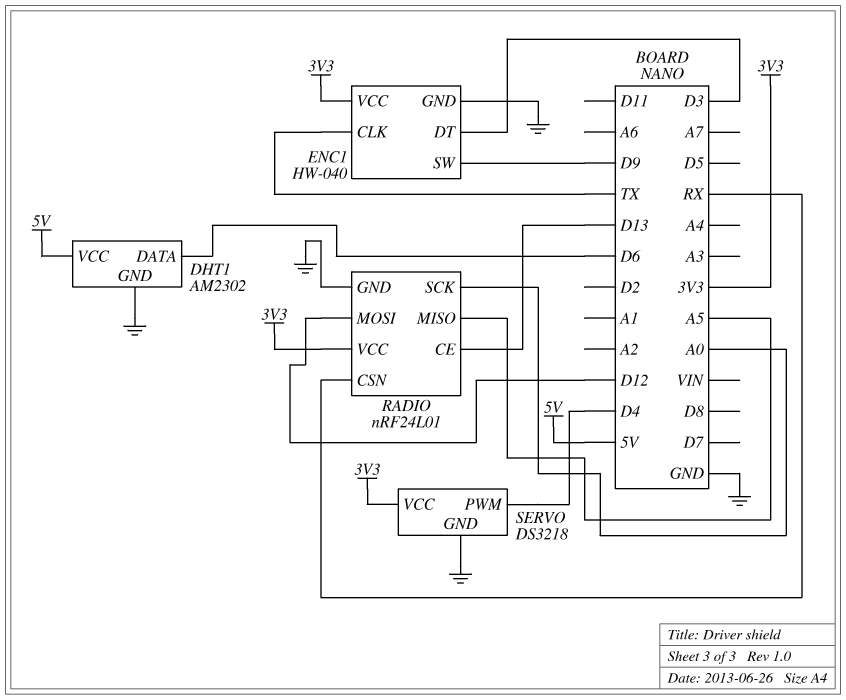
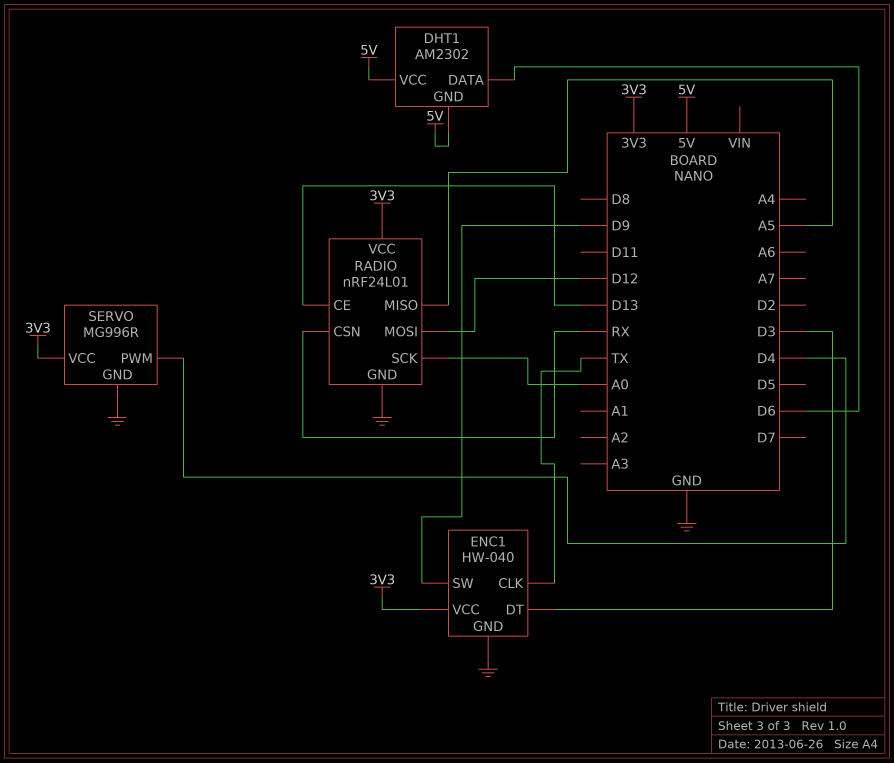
DHT1 pin GND: GND -> 5V
SERVO: DS3218 -> MG996R

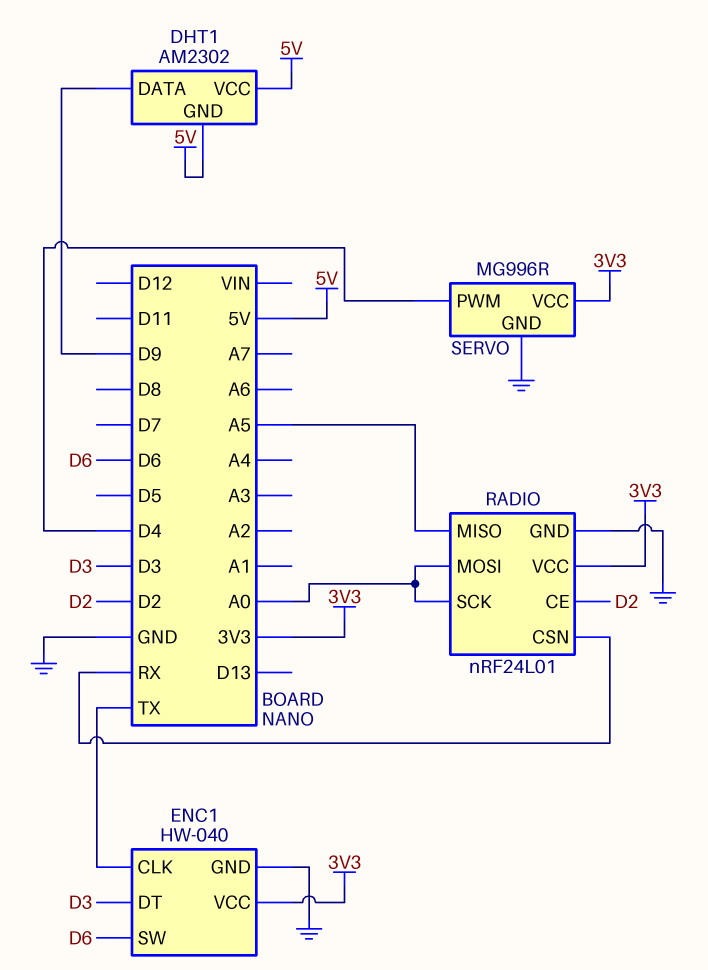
DHT1 pin DATA: D6 -> D9
ENC1 pin SW: D9 -> D6
RADIO pin CE: D13 -> D2
RADIO pin MOSI: D12 -> A0

